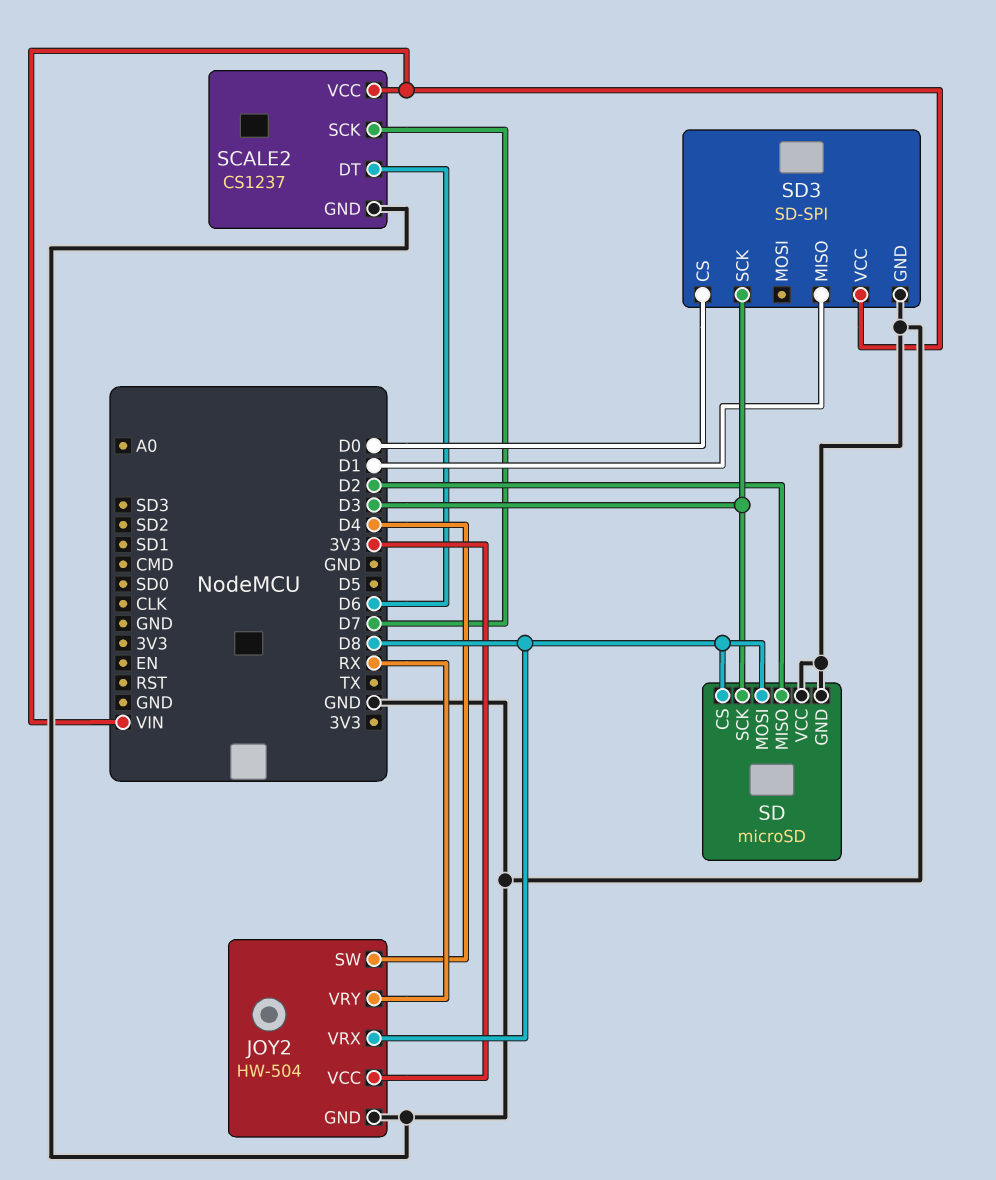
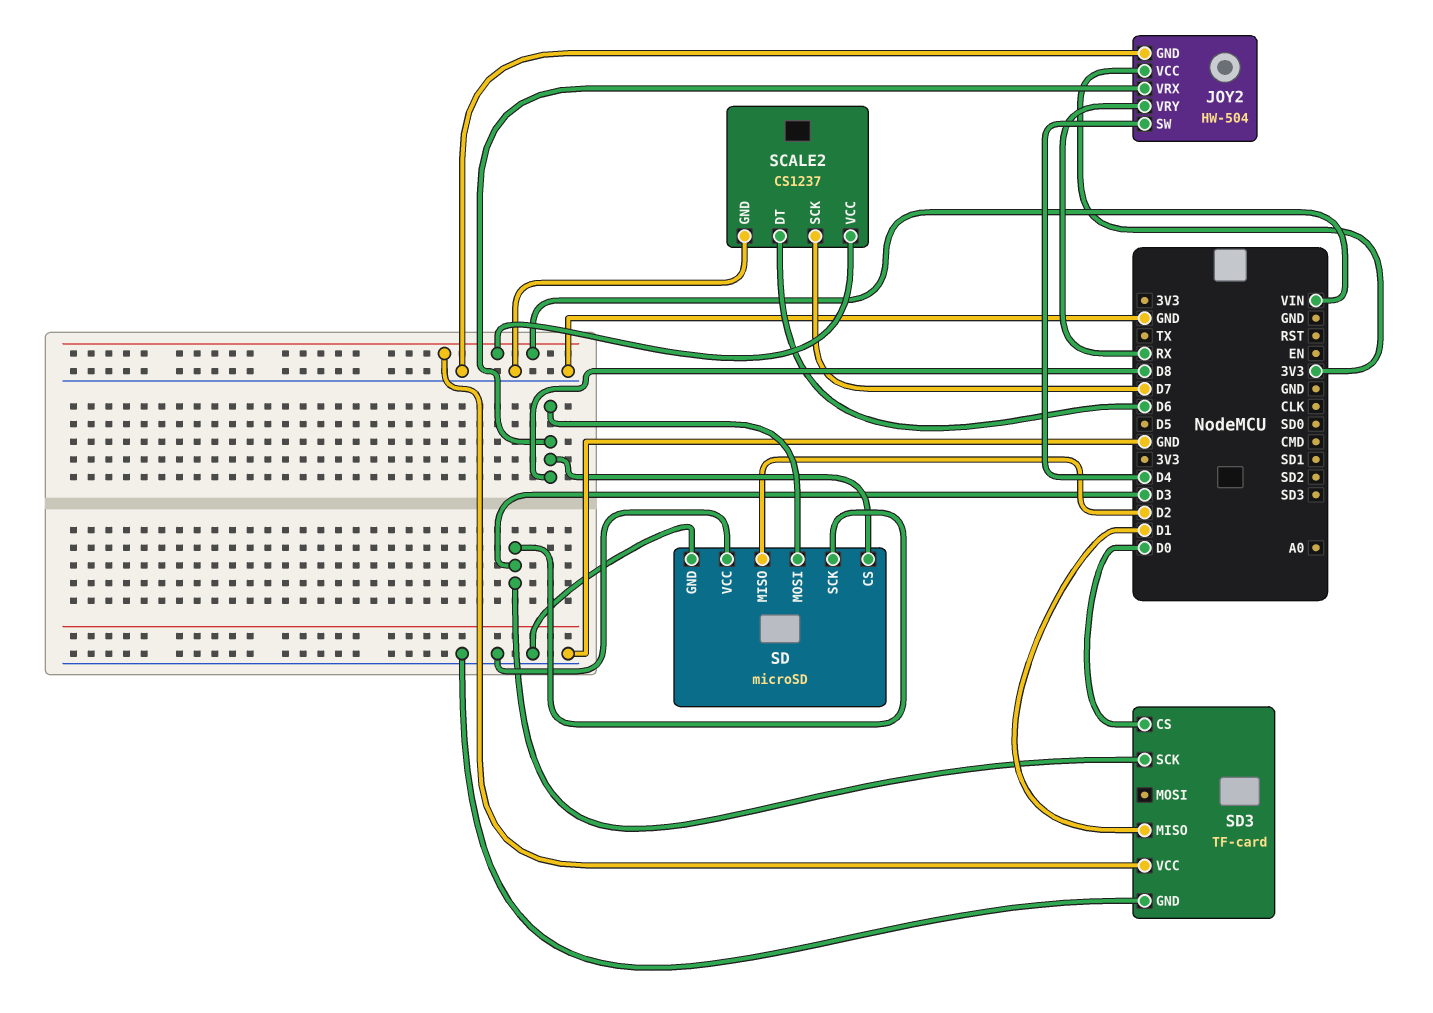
SD3: SD-SPI -> TF-card

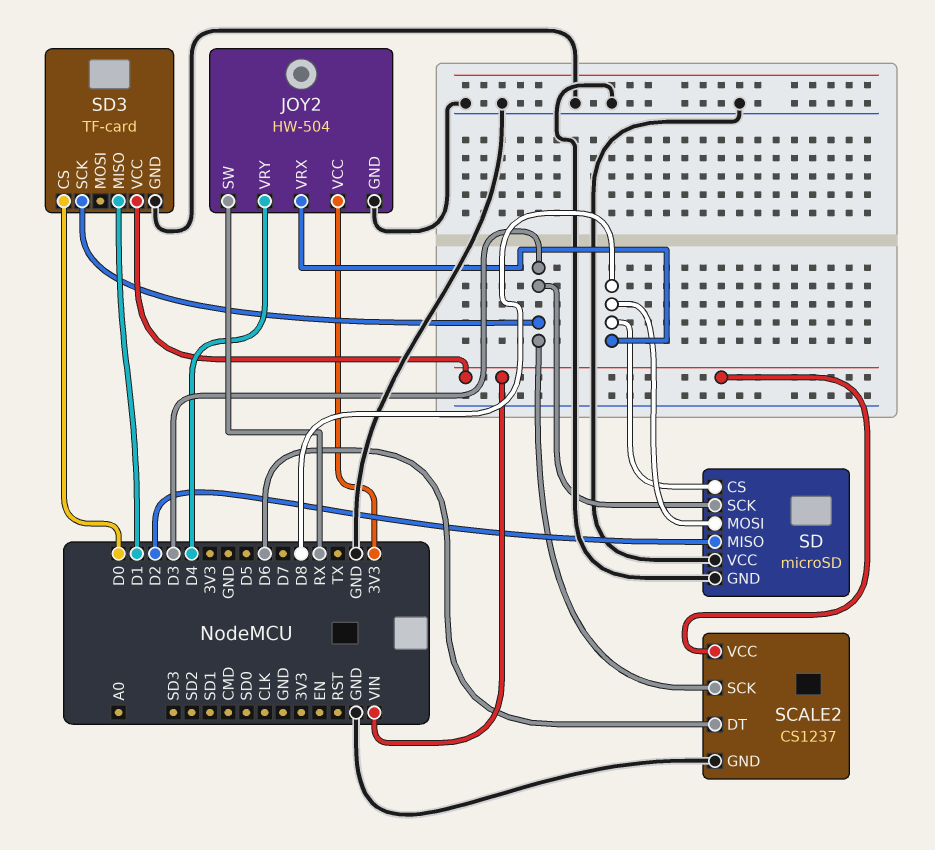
JOY2 pin SW: D4 -> RX
JOY2 pin VRY: RX -> D4
SCALE2 pin SCK: D7 -> D3

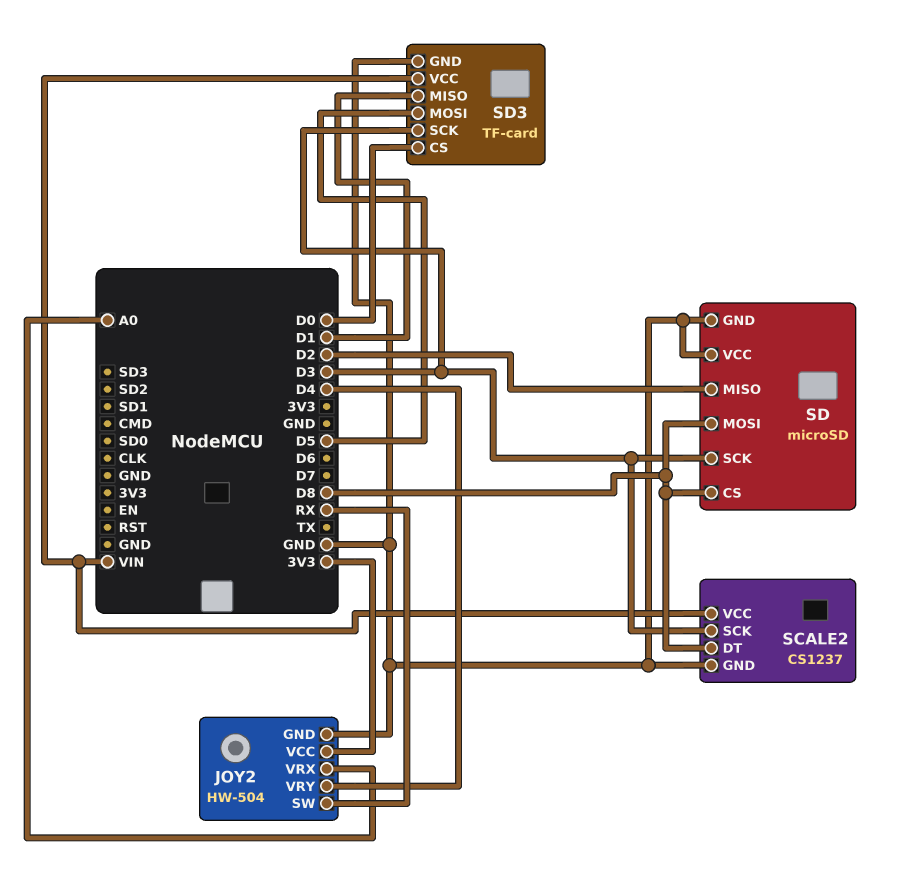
JOY2 pin VRX: D8 -> A0
SCALE2 pin DT: D6 -> D8
SD3 pin MOSI: none -> D5

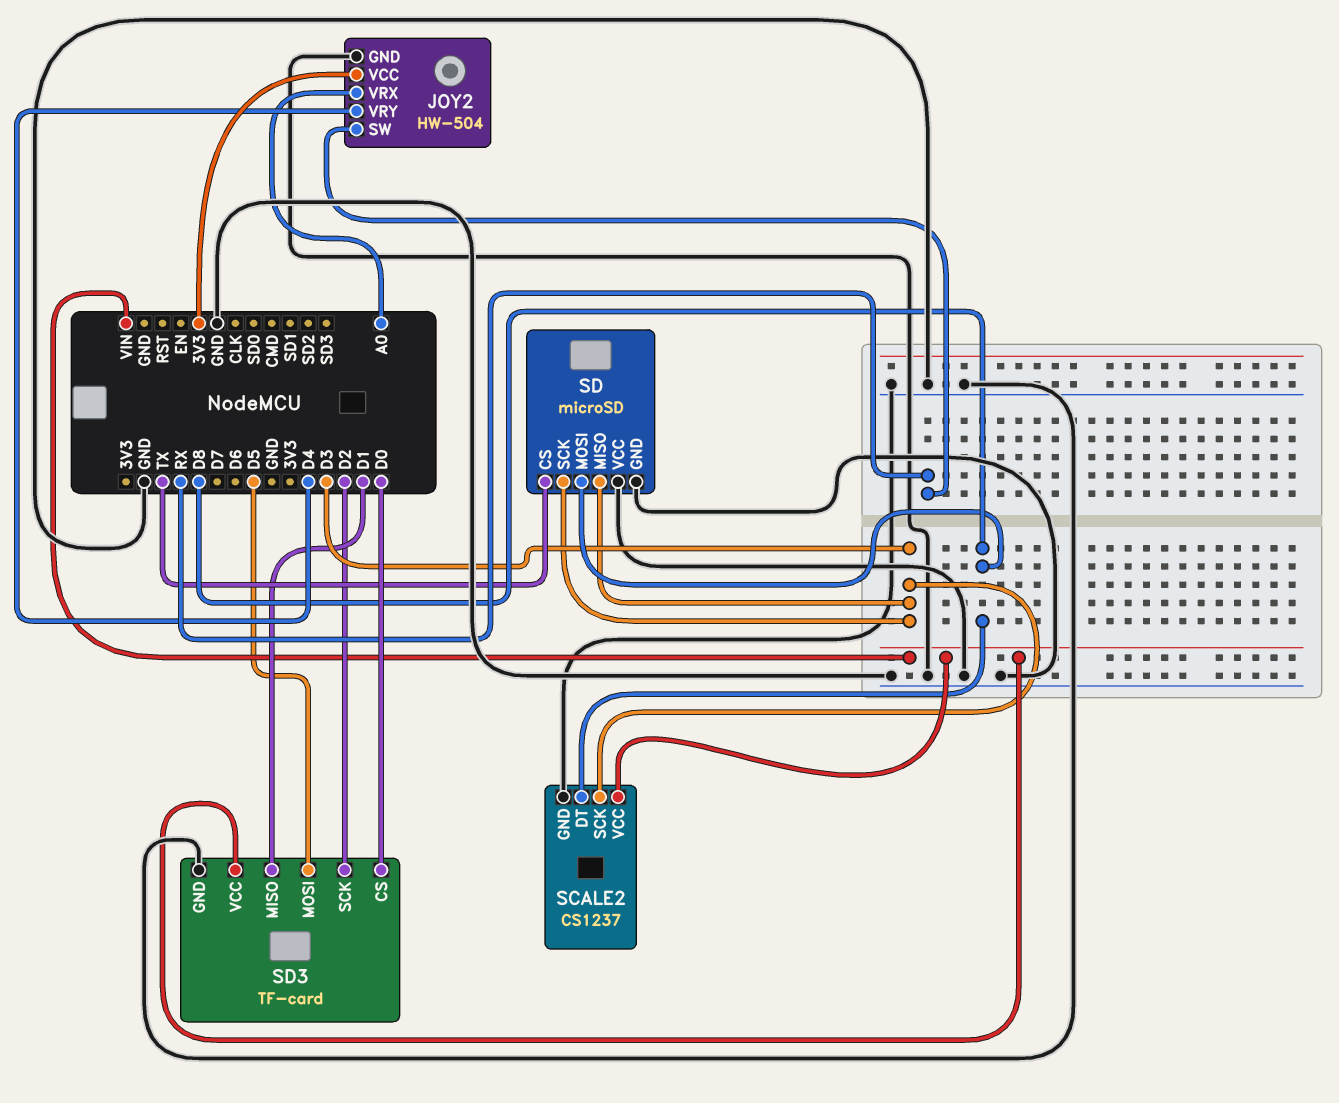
SD pin CS: D8 -> TX
SD pin MISO: D2 -> D3
SD3 pin SCK: D3 -> D2

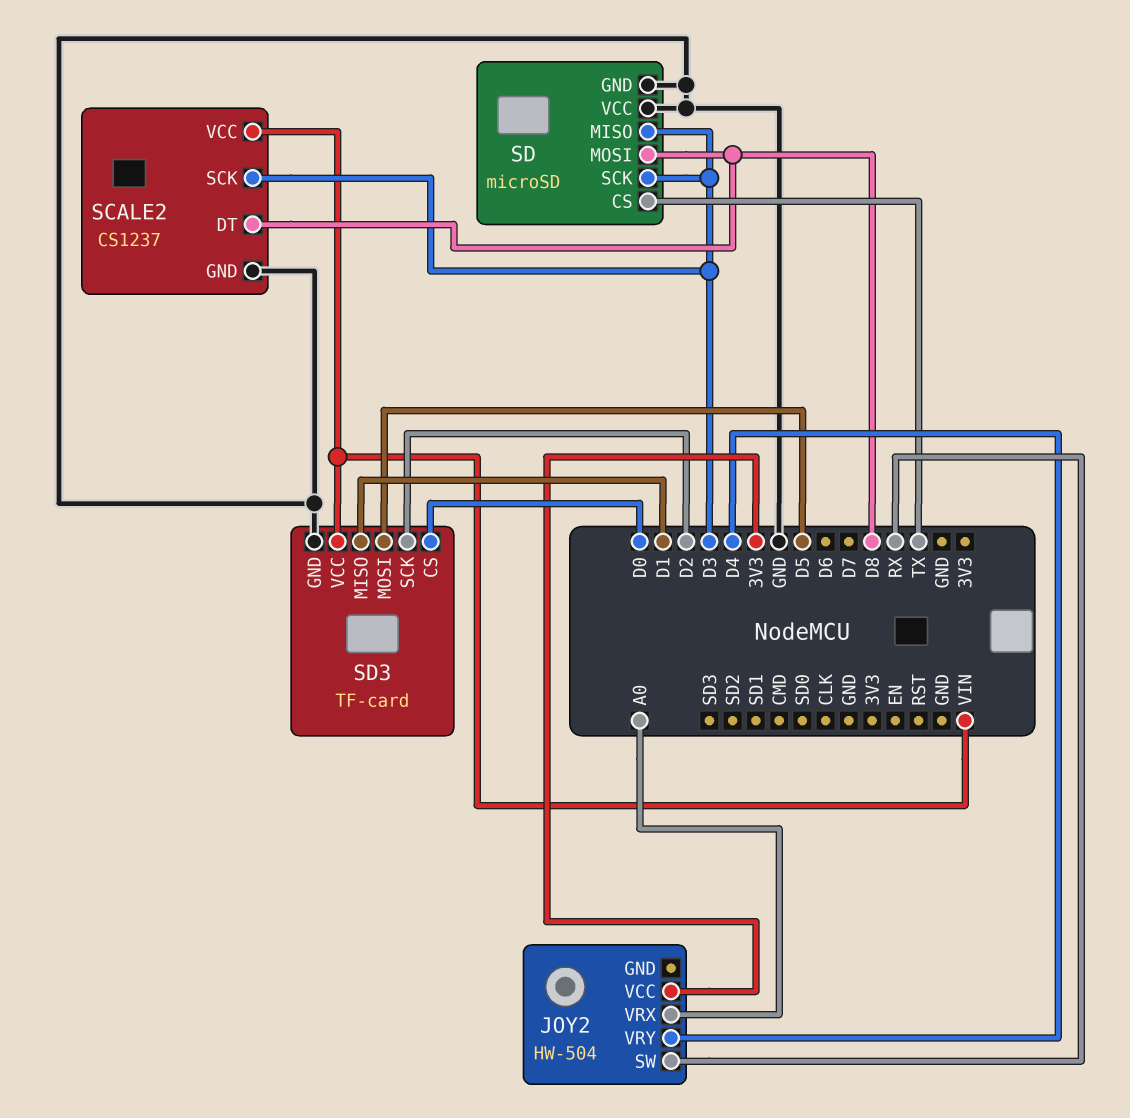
JOY2 pin GND: GND -> none

